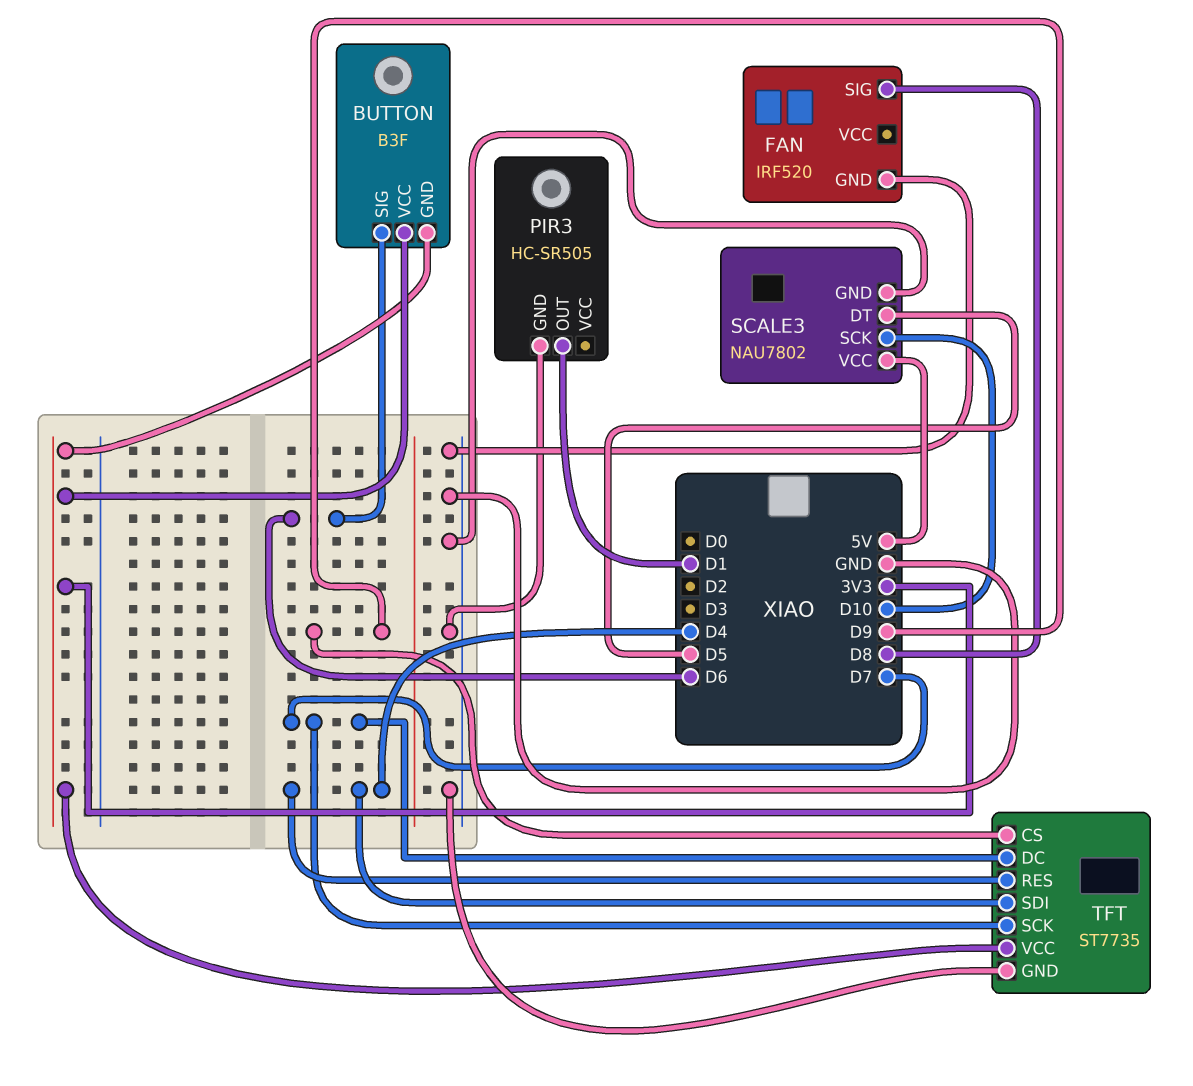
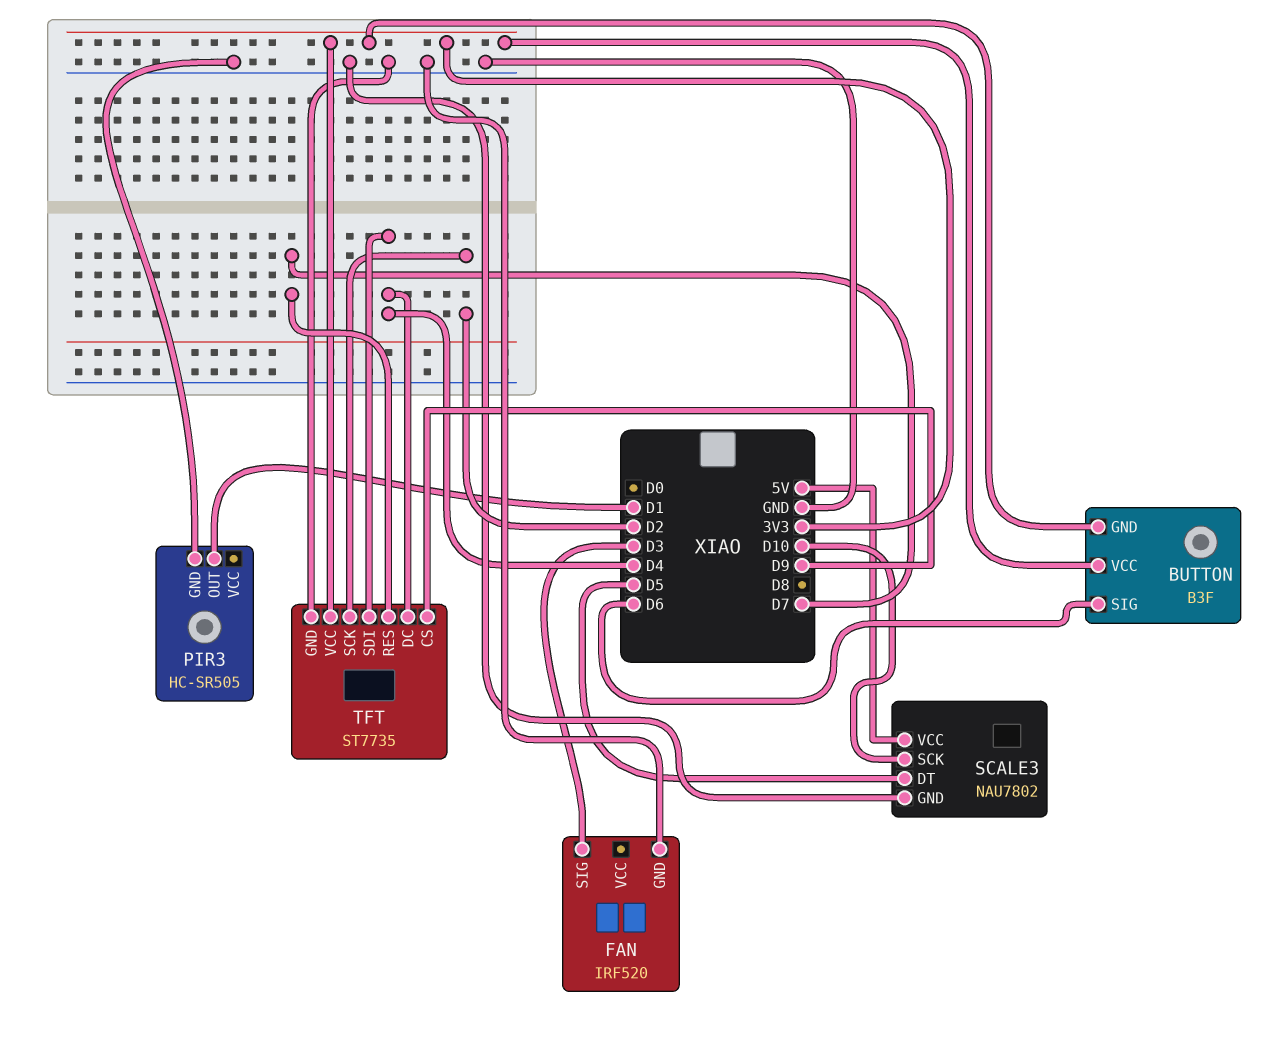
FAN pin SIG: D8 -> D3
TFT pin DC: D7 -> D4
TFT pin RES: D4 -> D7
TFT pin SCK: D7 -> D2

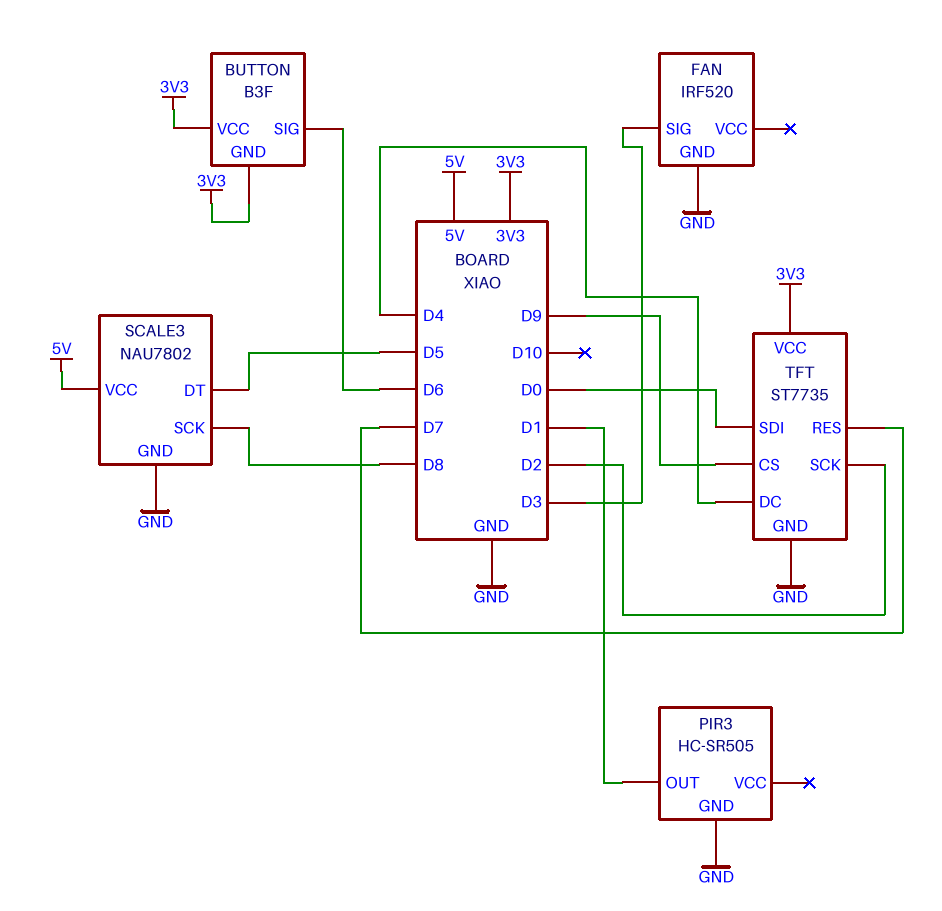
SCALE3 pin SCK: D10 -> D8
TFT pin SDI: D4 -> D0

